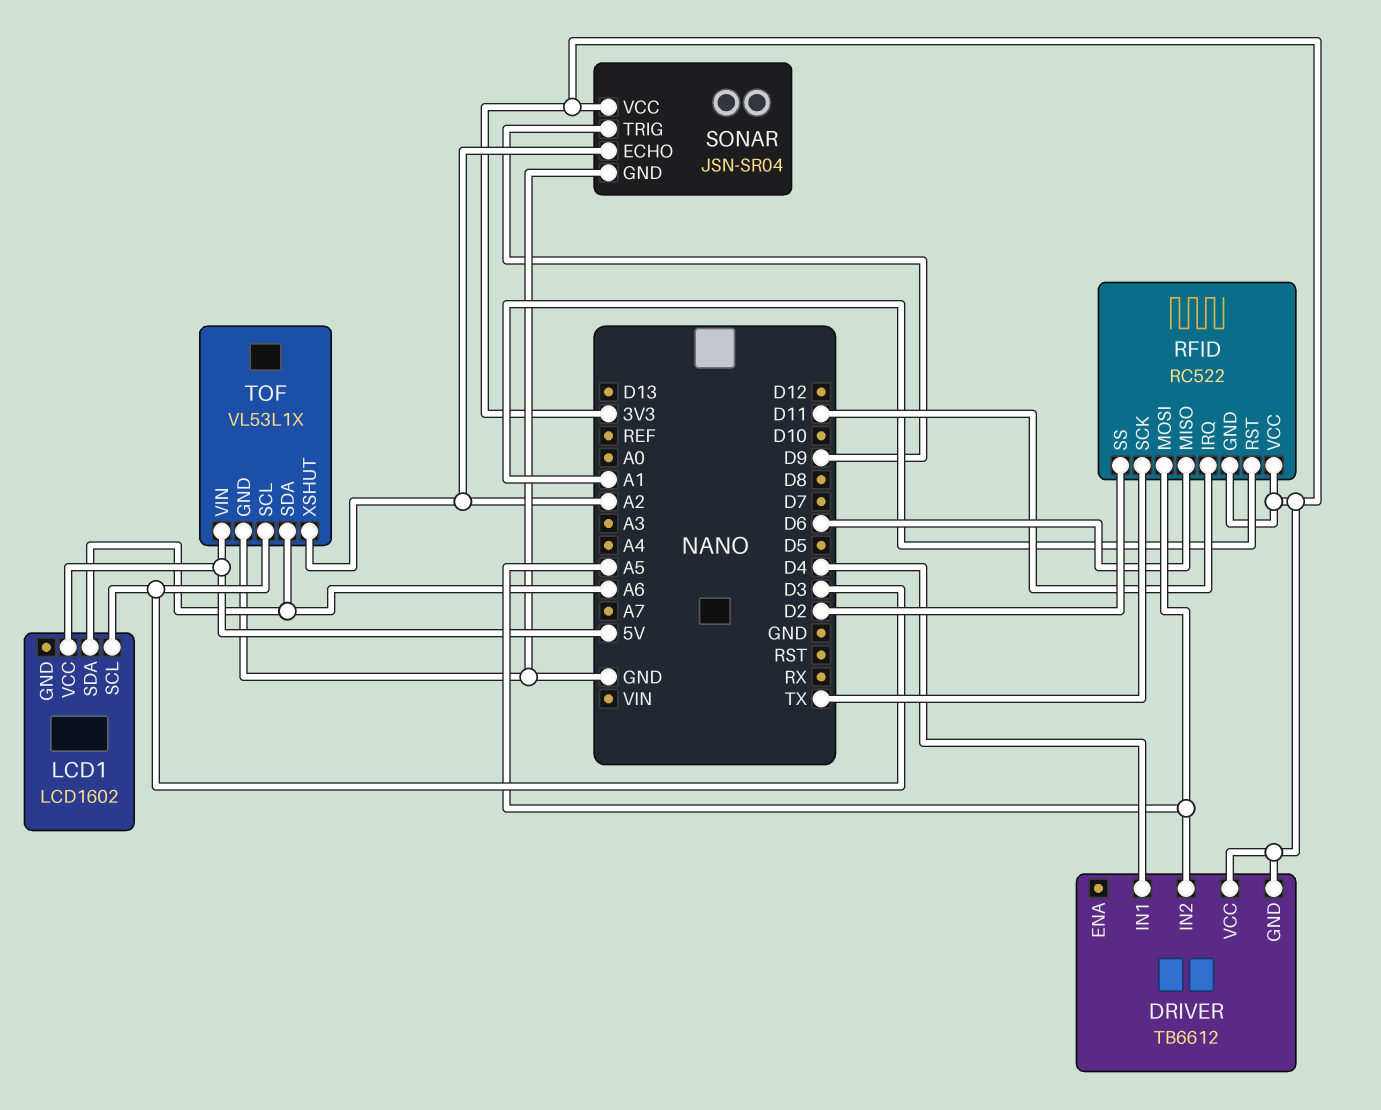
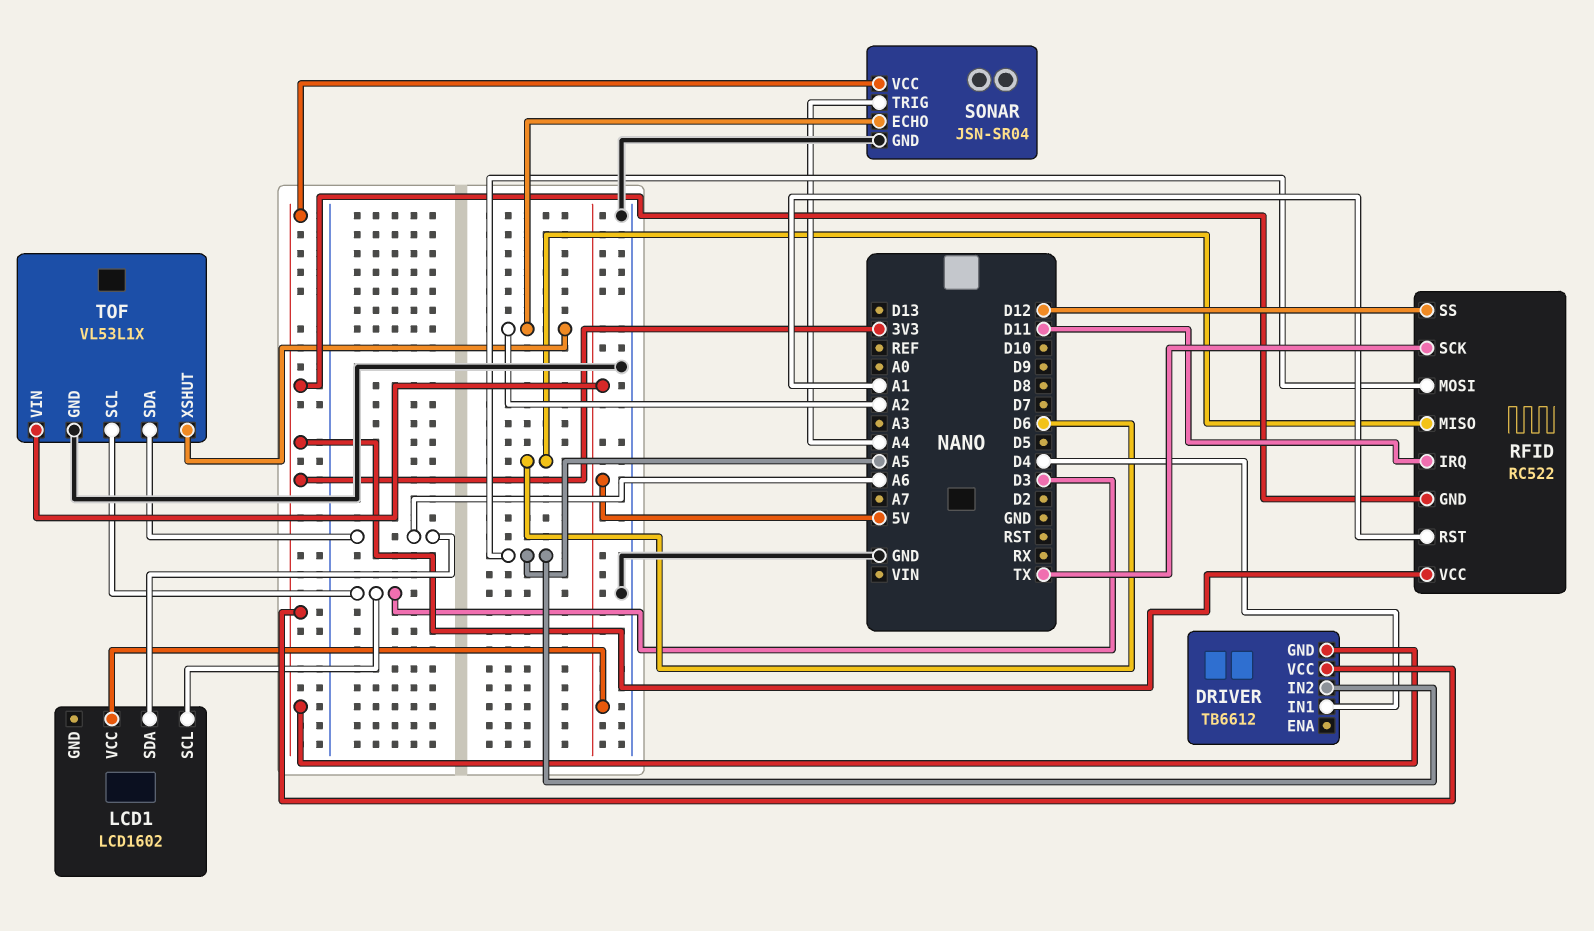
RFID pin SS: D2 -> D12
SONAR pin TRIG: D9 -> A4

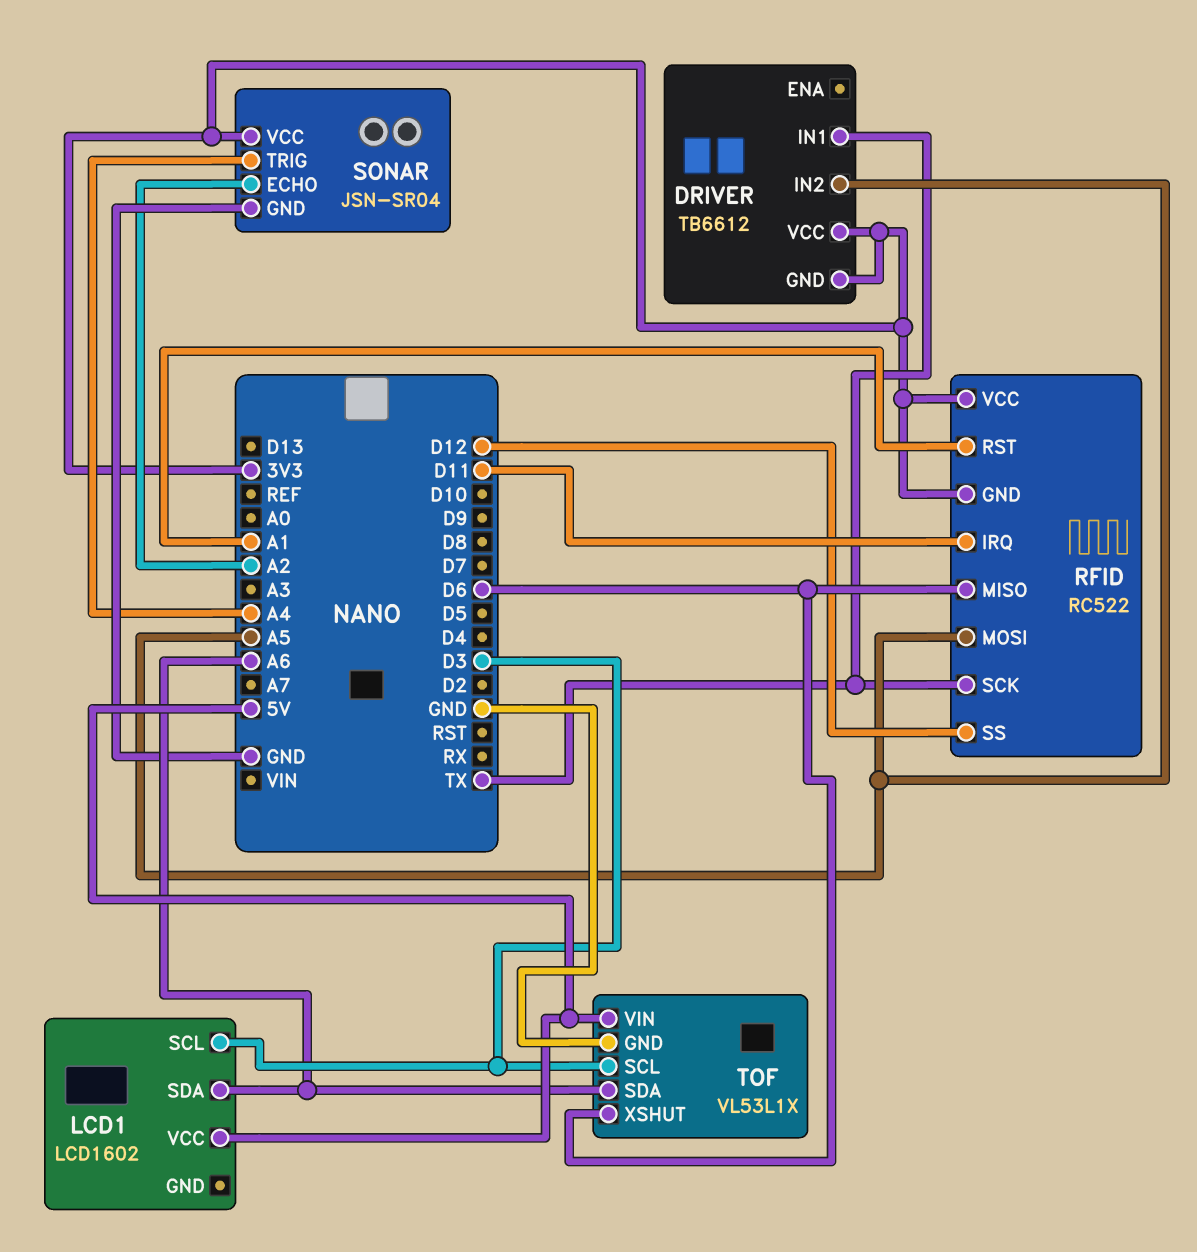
DRIVER pin IN1: D4 -> TX
TOF pin XSHUT: A2 -> D6

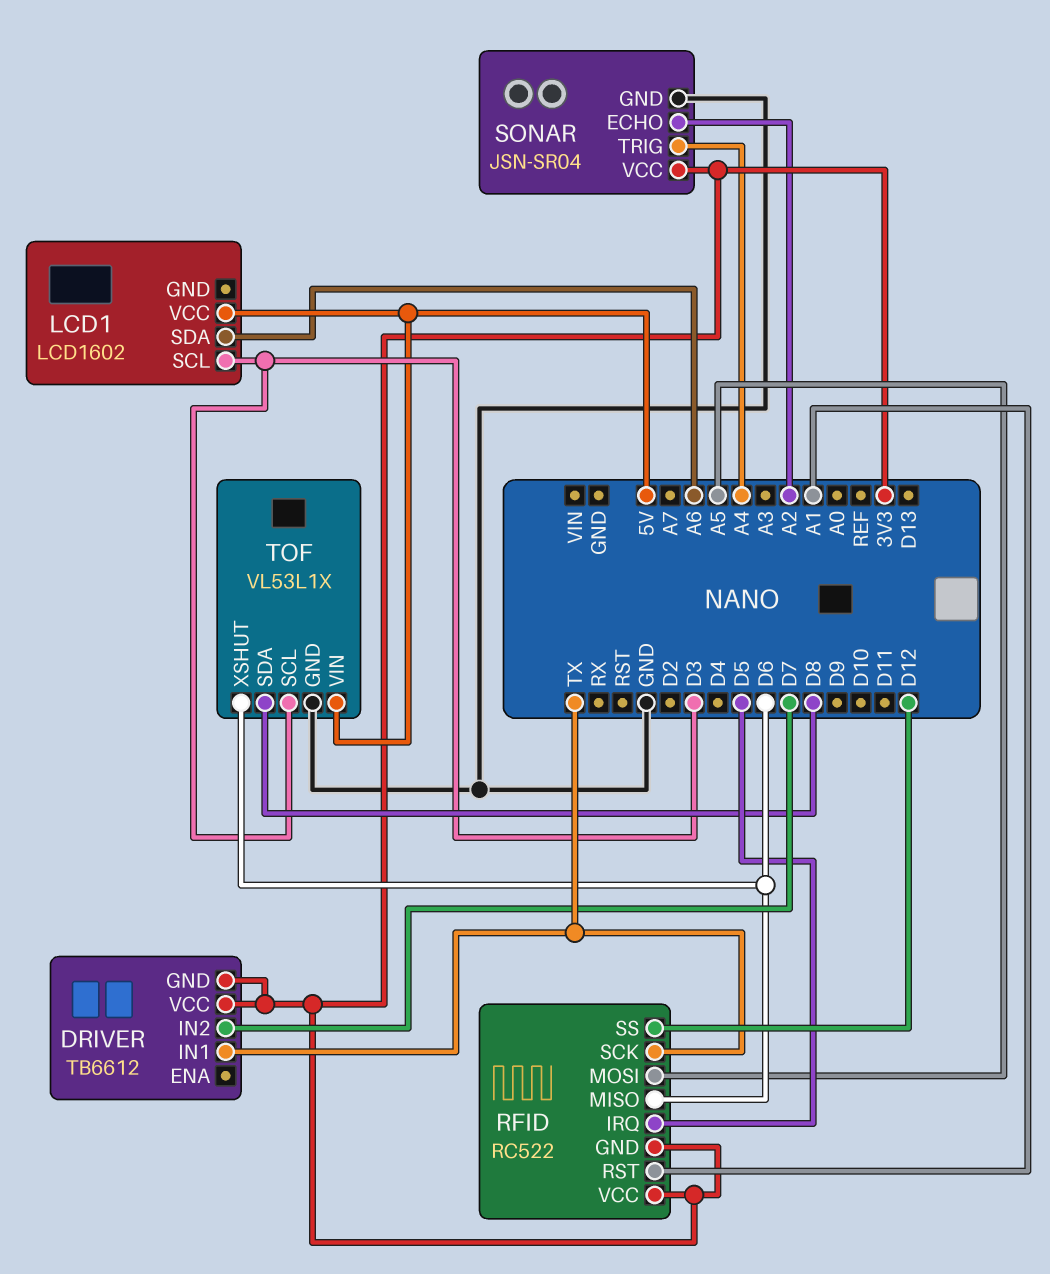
DRIVER pin IN2: A5 -> D7
RFID pin IRQ: D11 -> D5
TOF pin SDA: A6 -> D8

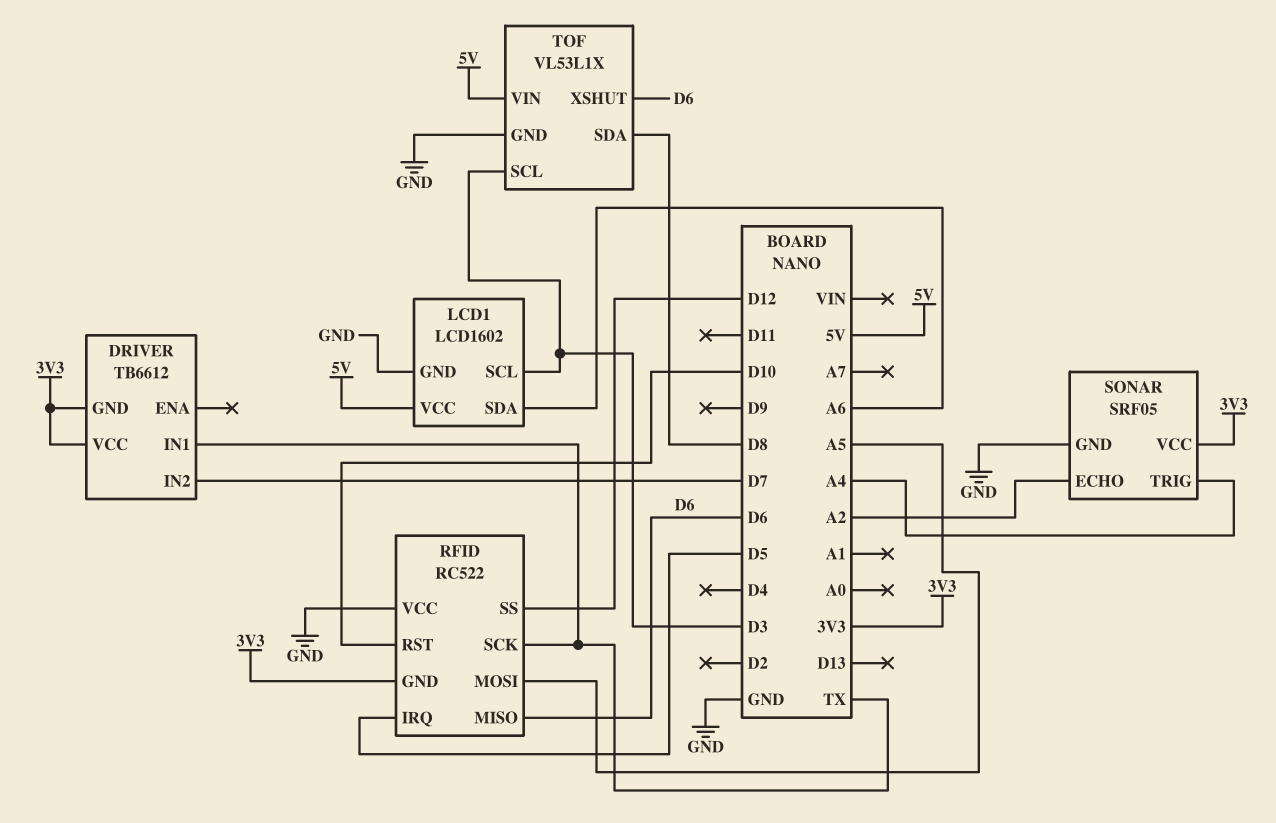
LCD1 pin GND: none -> GND
RFID pin RST: A1 -> D10
RFID pin VCC: 3V3 -> GND
SONAR: JSN-SR04 -> SRF05

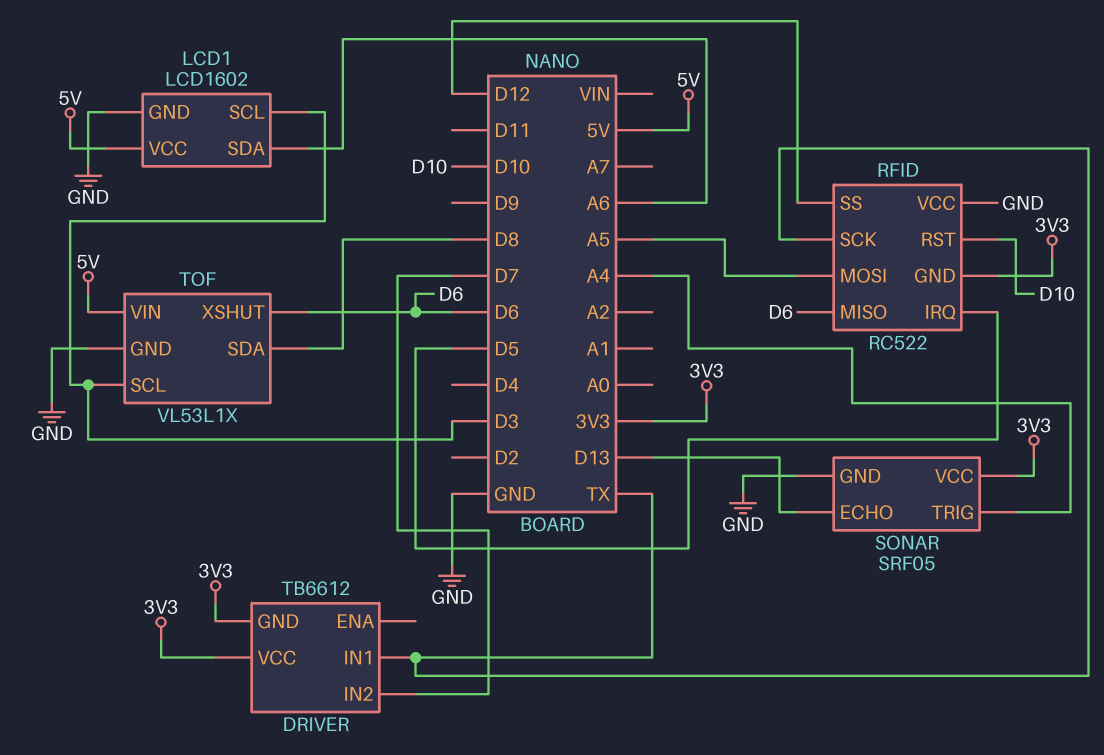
SONAR pin ECHO: A2 -> D13

